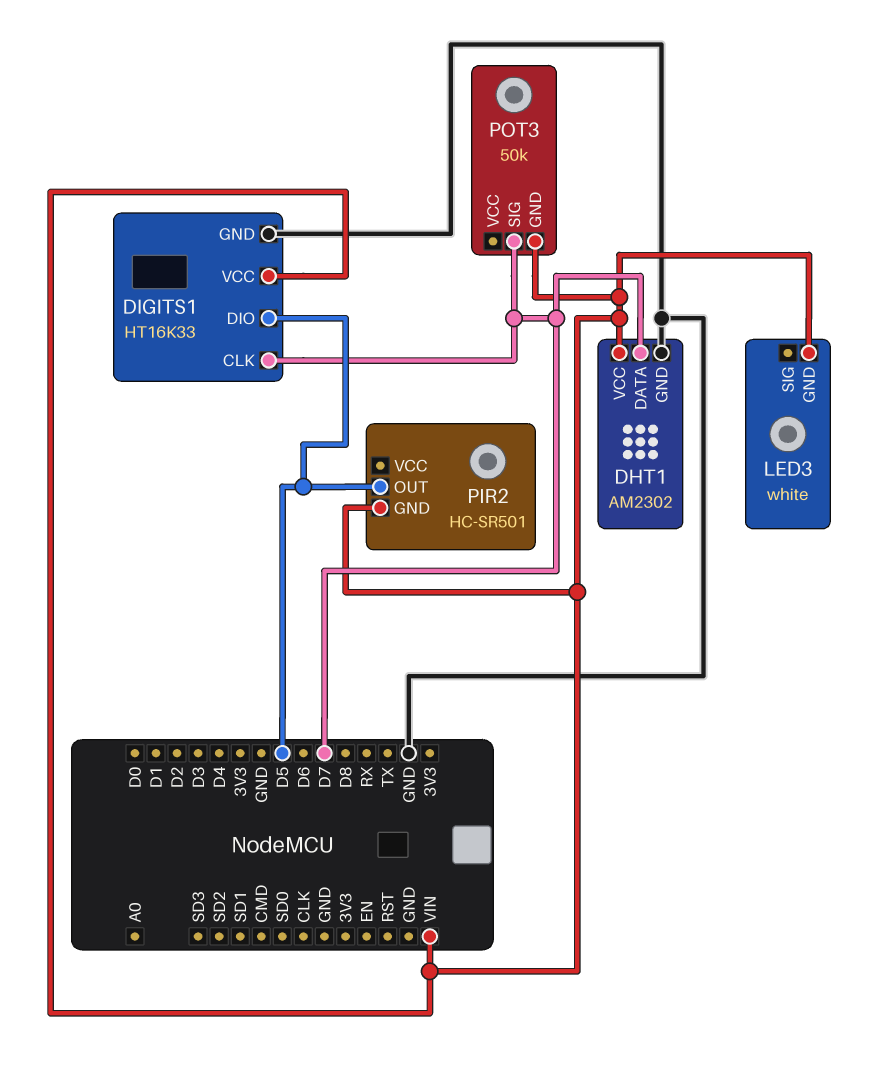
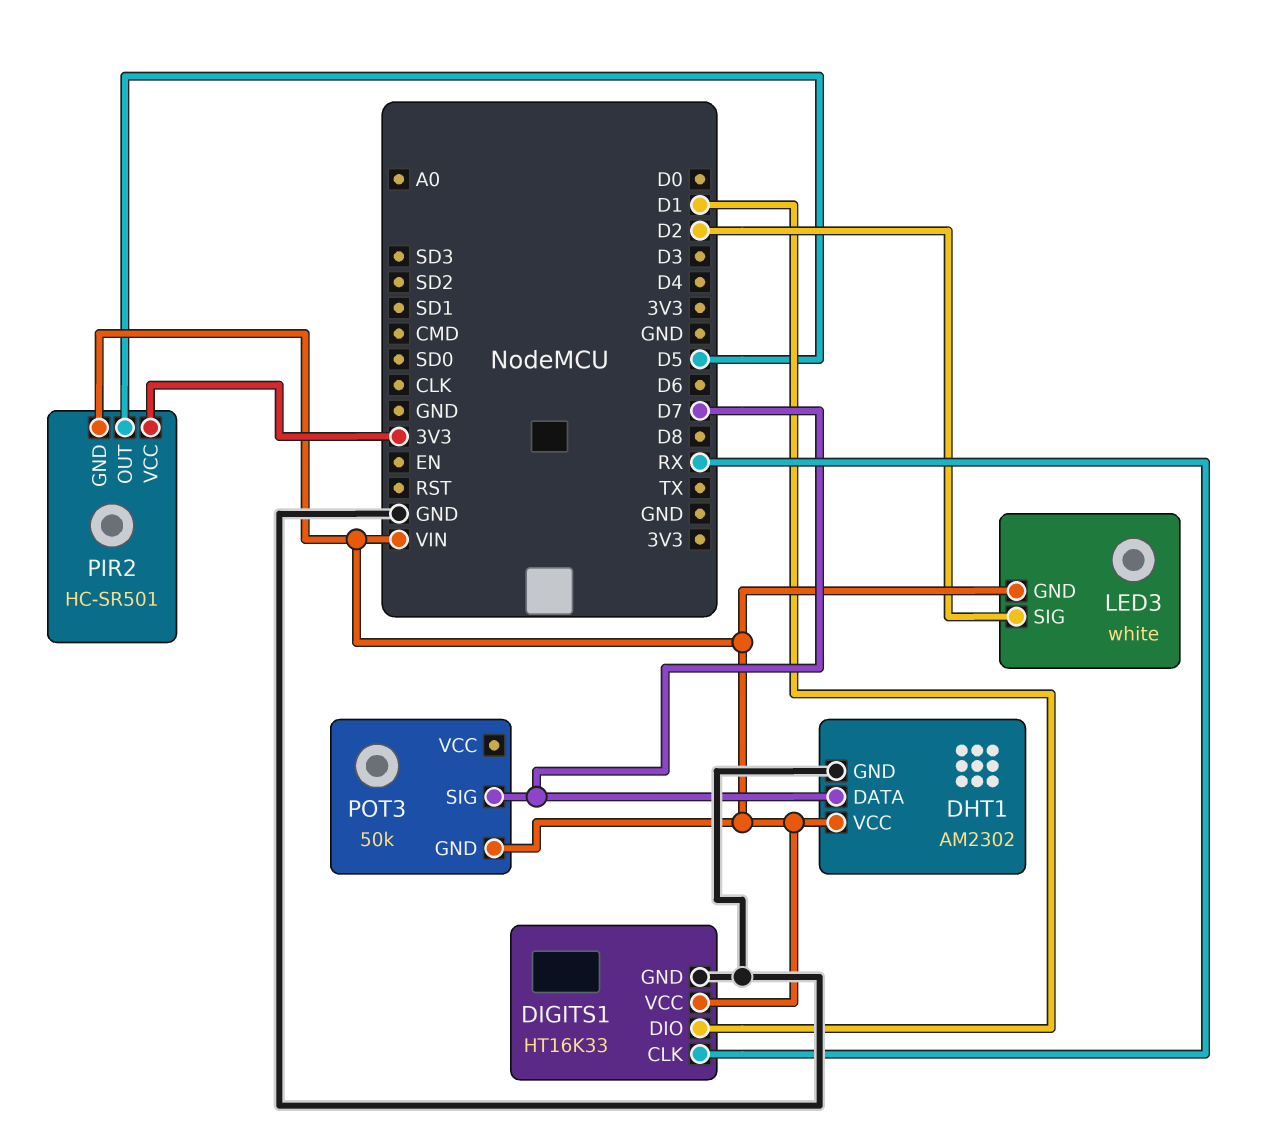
DIGITS1 pin CLK: D7 -> RX
DIGITS1 pin DIO: D5 -> D1
LED3 pin SIG: none -> D2
PIR2 pin VCC: none -> 3V3

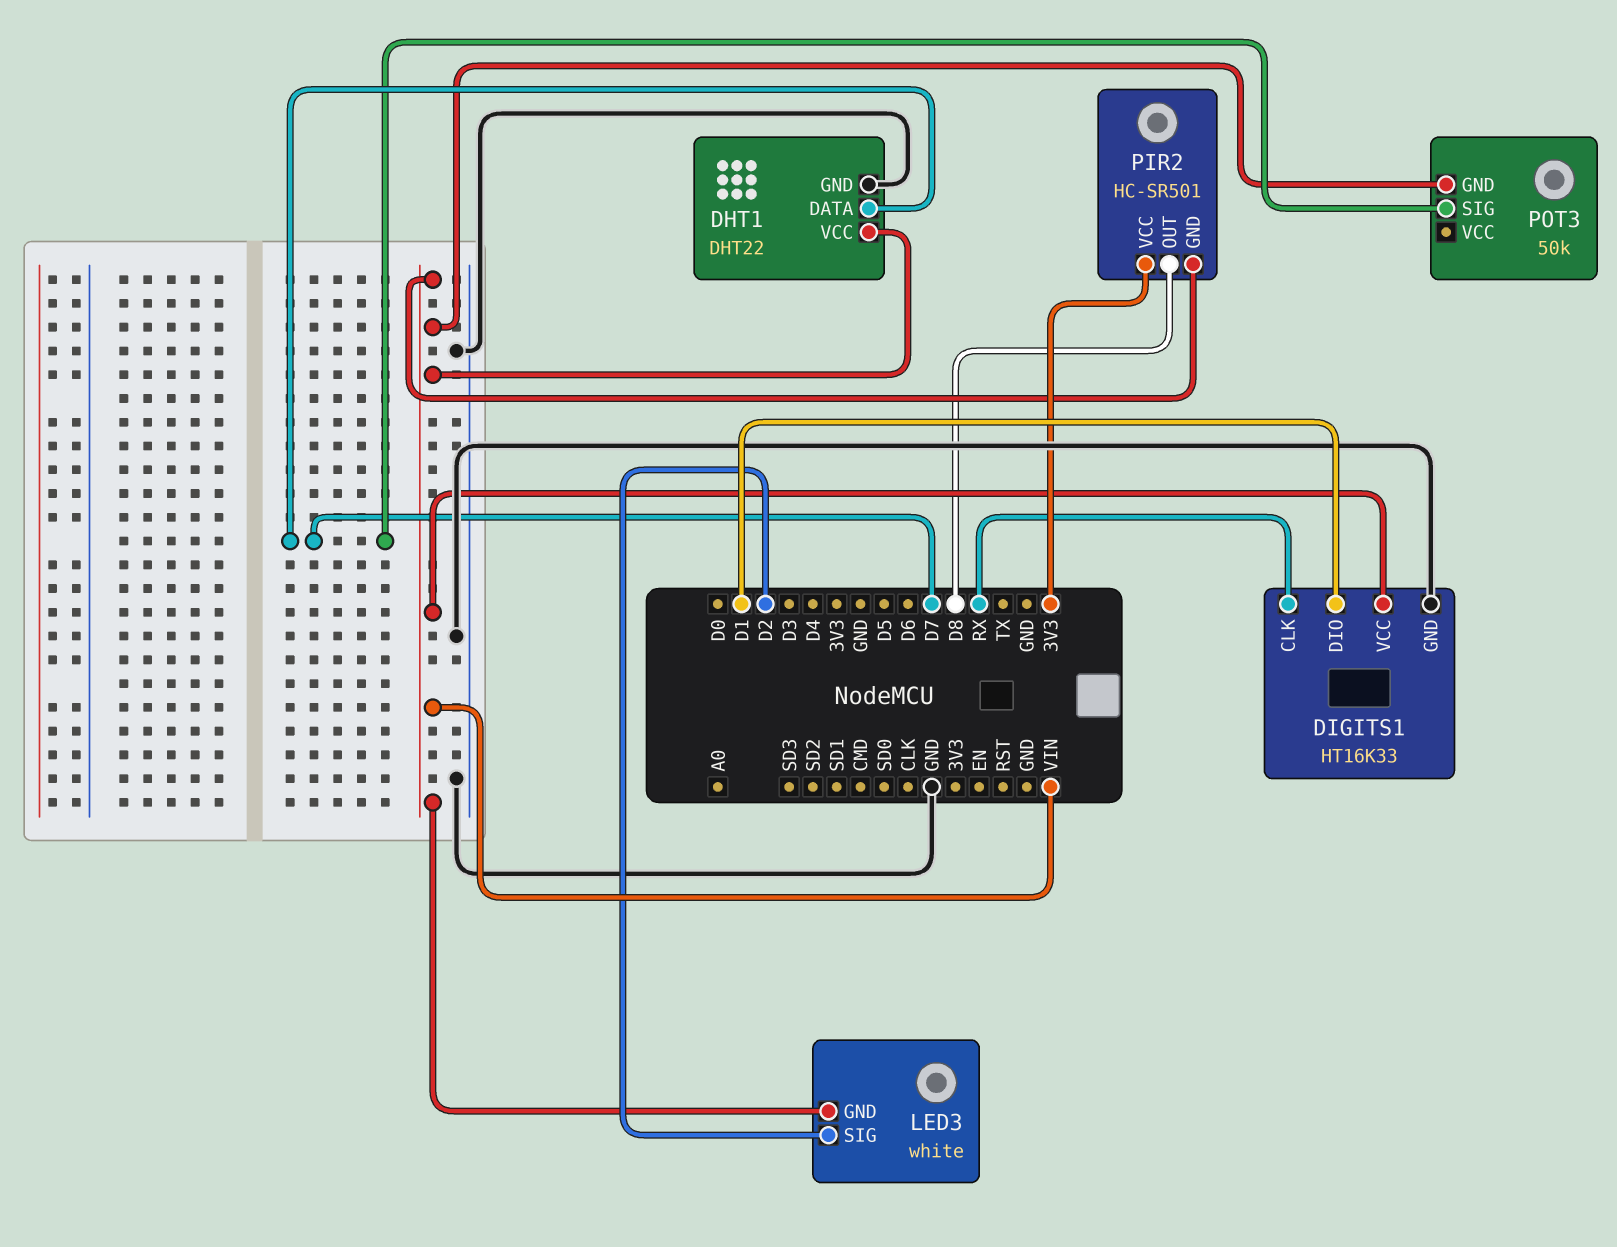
DHT1: AM2302 -> DHT22
PIR2 pin OUT: D5 -> D8

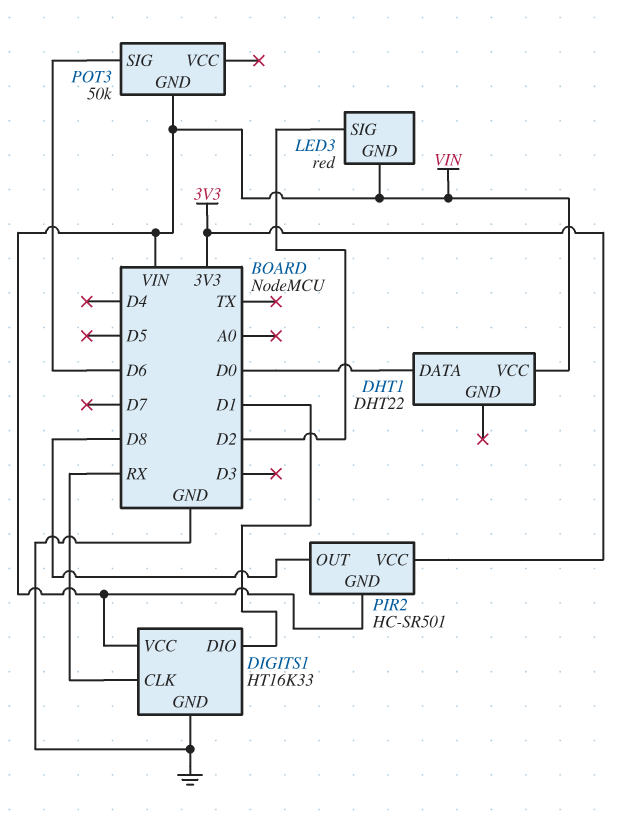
DHT1 pin DATA: D7 -> D0
DHT1 pin GND: GND -> none
LED3: white -> red
POT3 pin SIG: D7 -> D6

